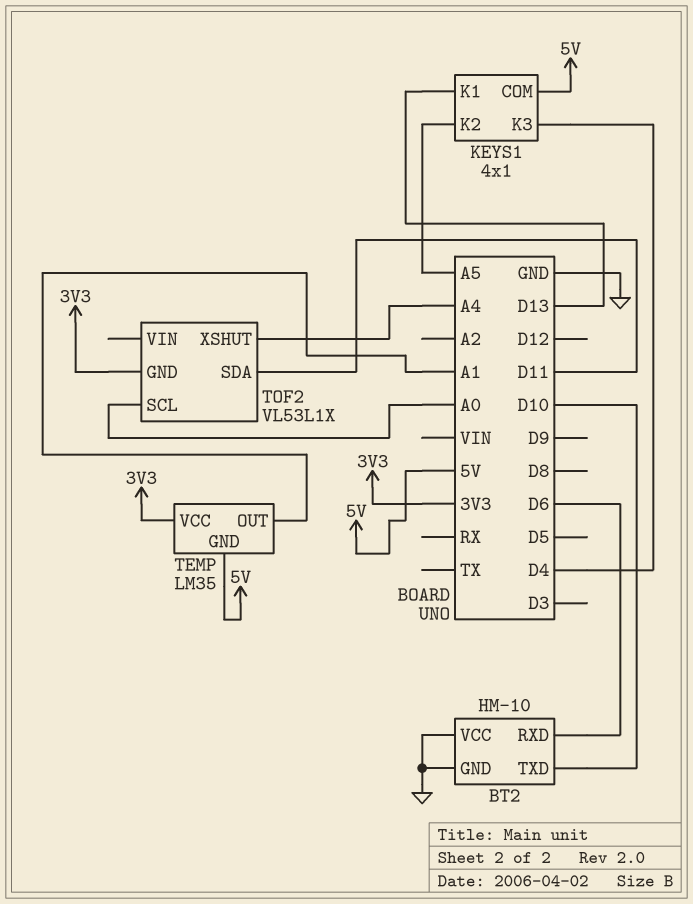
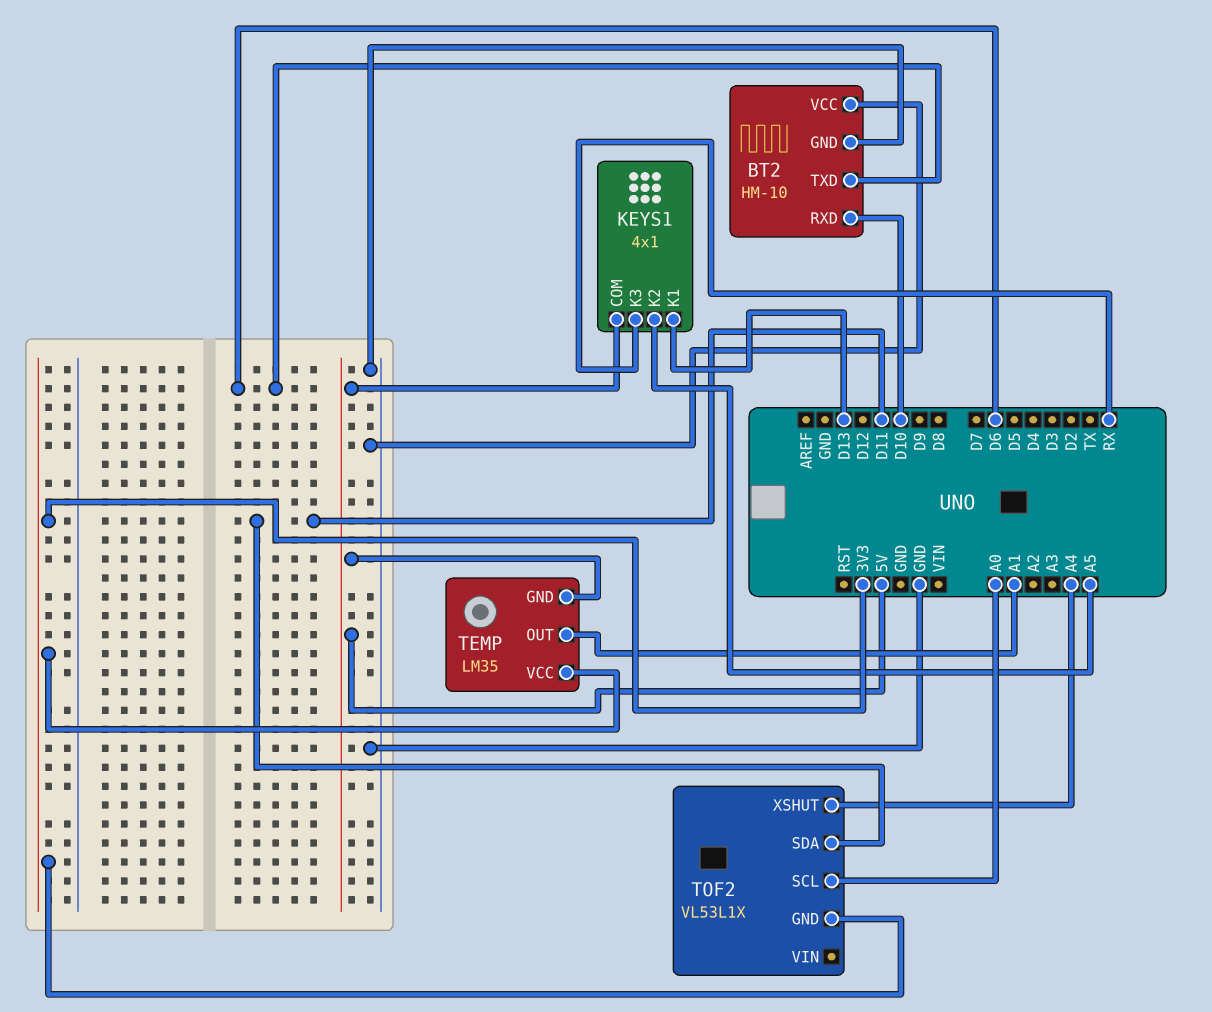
BT2 pin RXD: D6 -> D10
BT2 pin TXD: D10 -> D6
KEYS1 pin K3: D4 -> RX

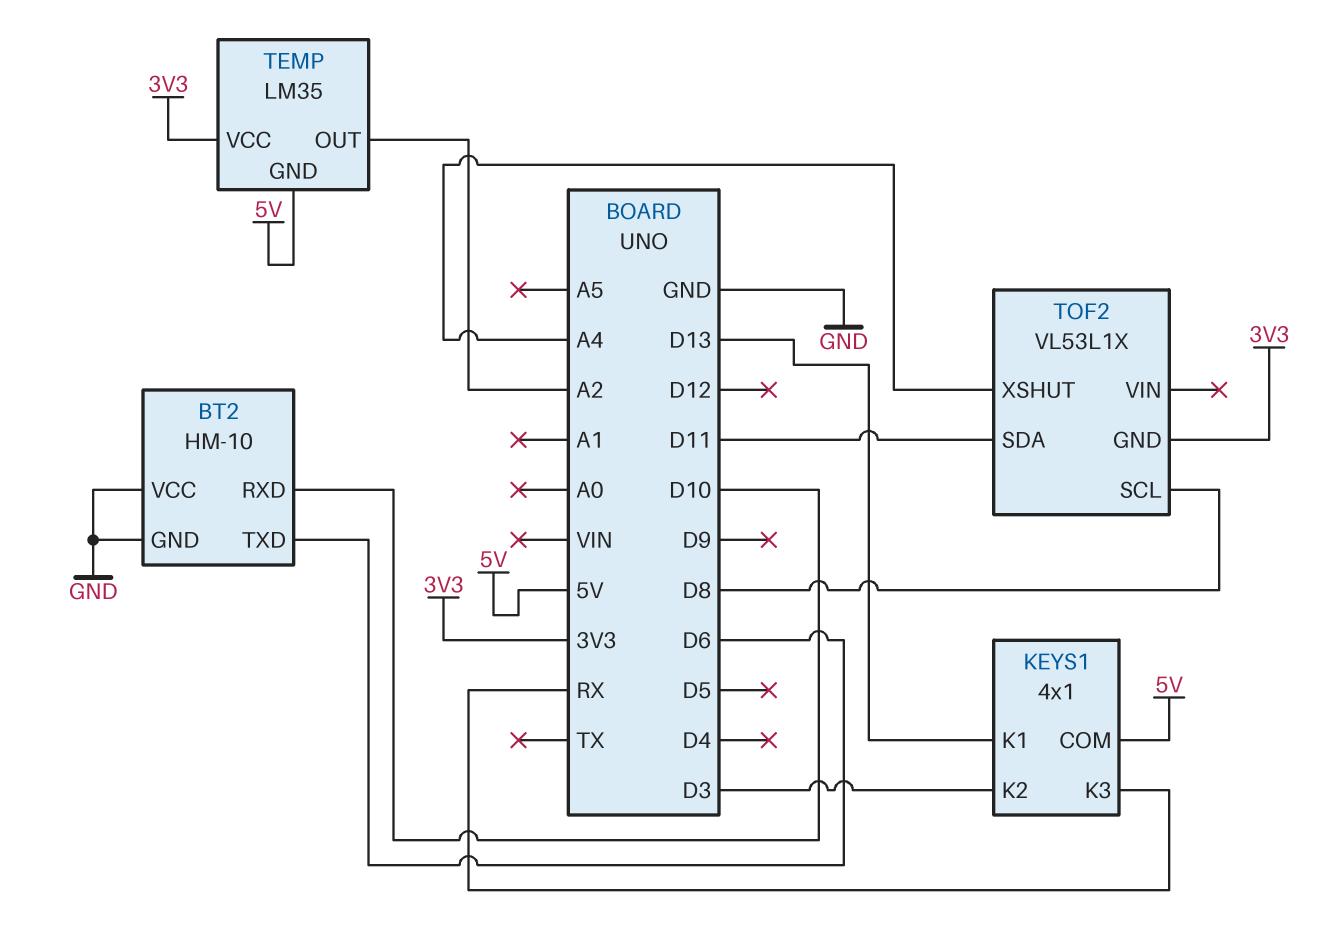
KEYS1 pin K2: A5 -> D3
TEMP pin OUT: A1 -> A2
TOF2 pin SCL: A0 -> D8

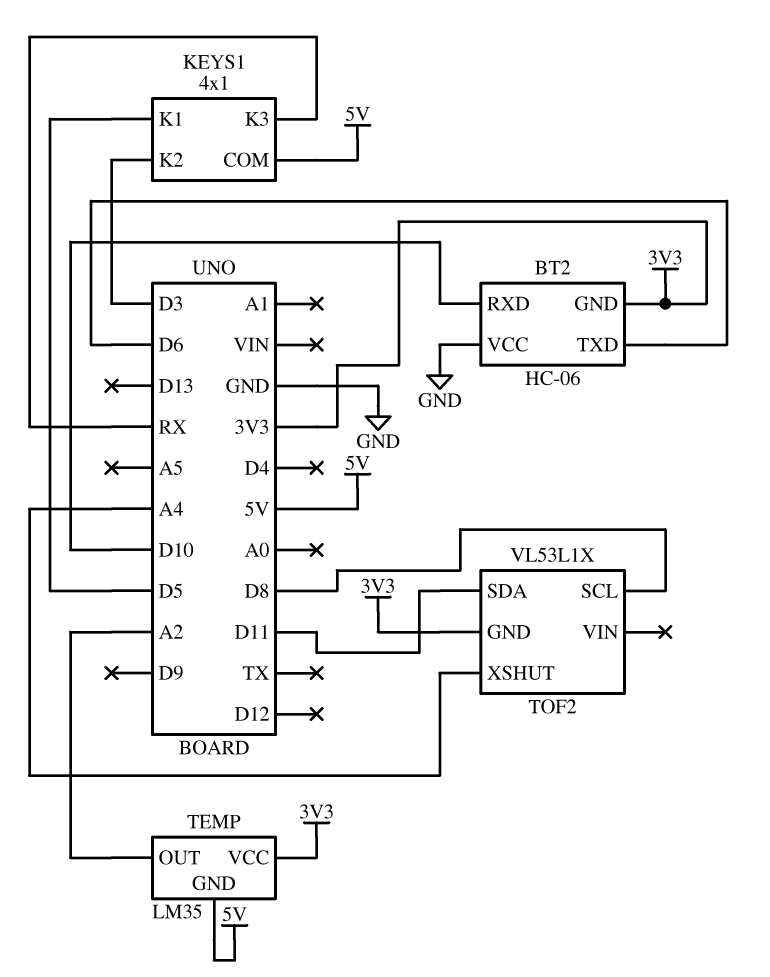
BT2: HM-10 -> HC-06
BT2 pin GND: GND -> 3V3
KEYS1 pin K1: D13 -> D5

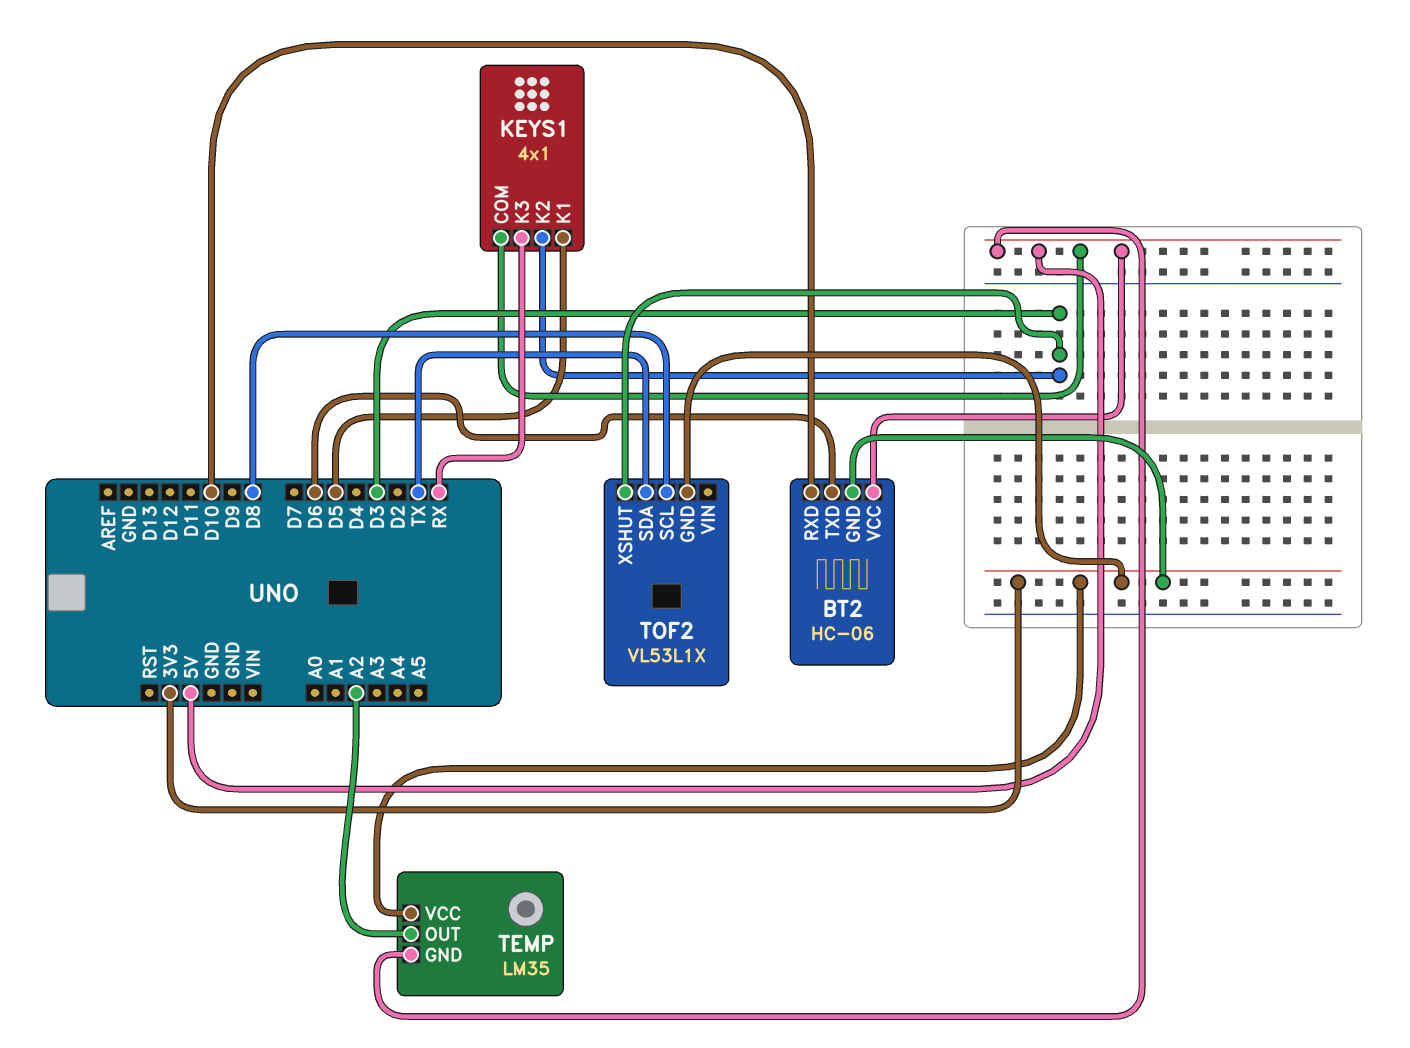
BT2 pin VCC: GND -> 5V
TOF2 pin SDA: D11 -> TX
TOF2 pin XSHUT: A4 -> D3

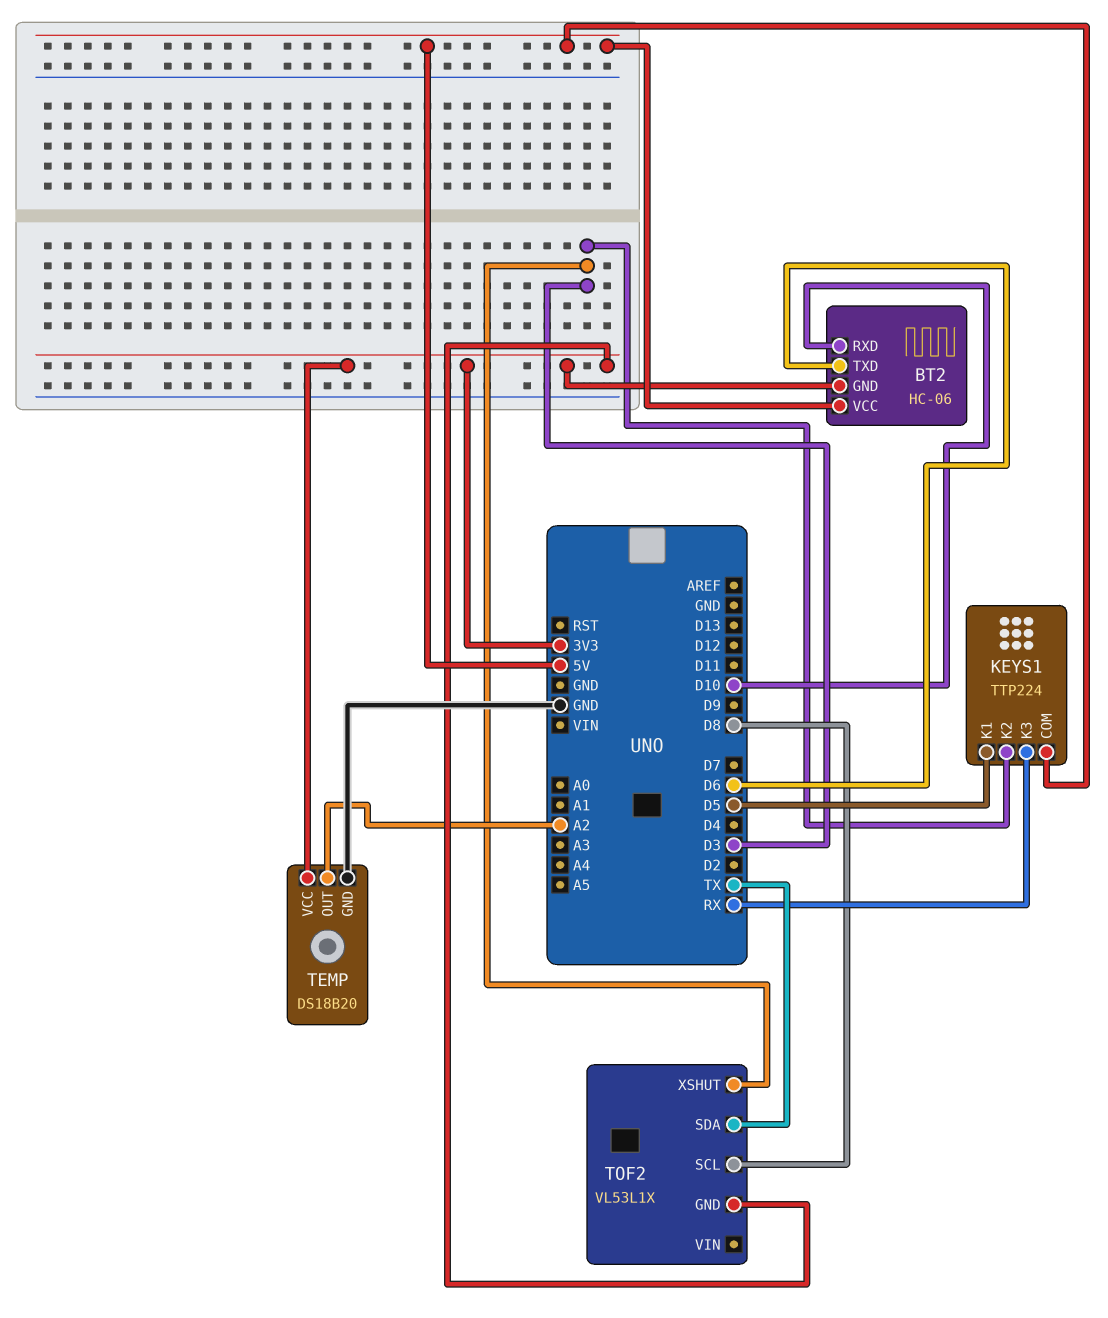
KEYS1: 4x1 -> TTP224
TEMP: LM35 -> DS18B20
TEMP pin GND: 5V -> GND

